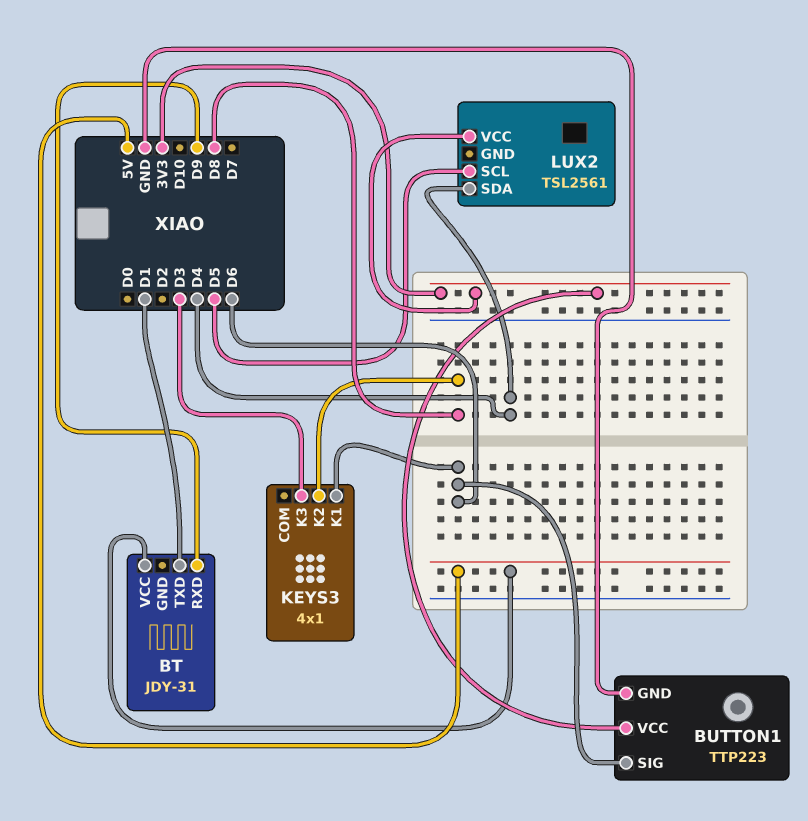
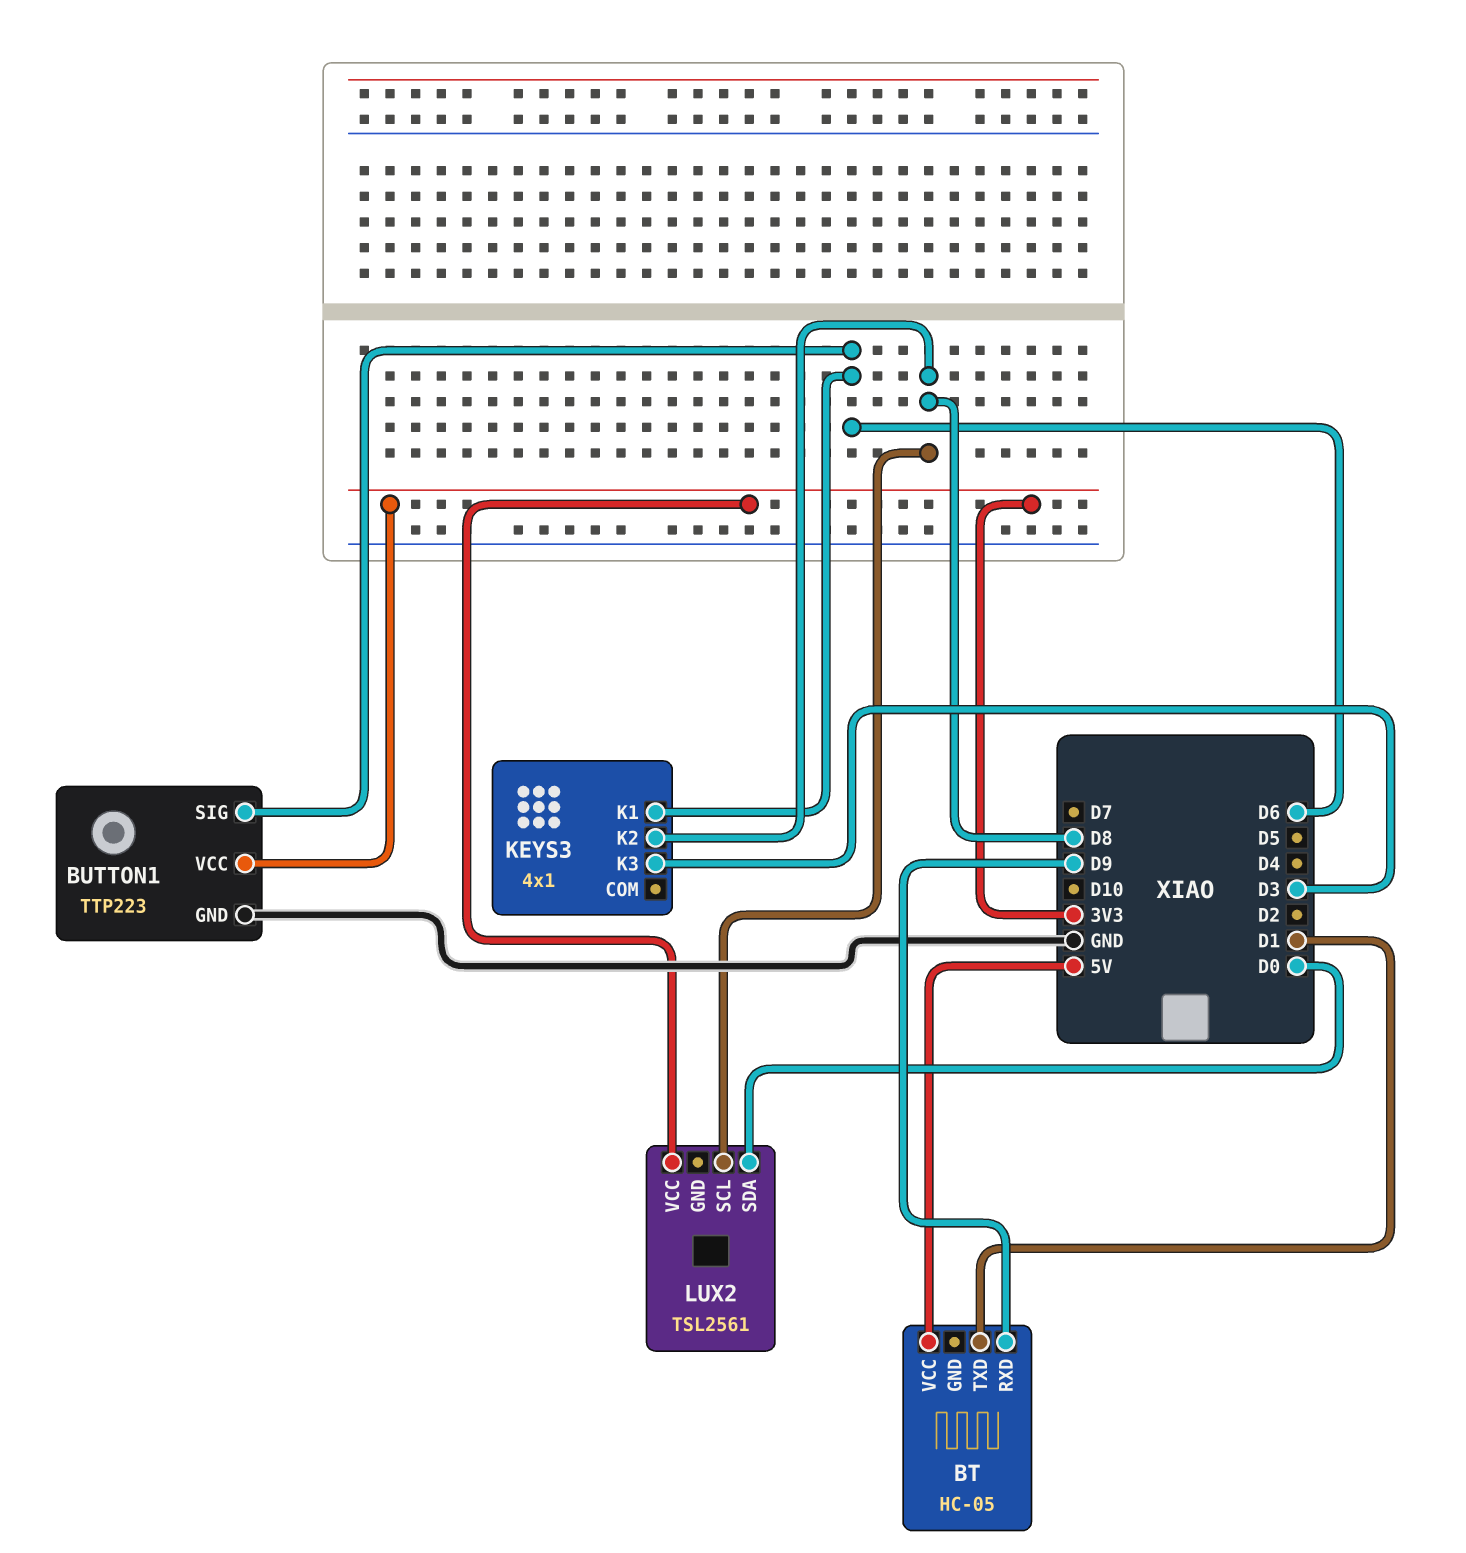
BT: JDY-31 -> HC-05
LUX2 pin SCL: D5 -> D8
LUX2 pin SDA: D4 -> D0

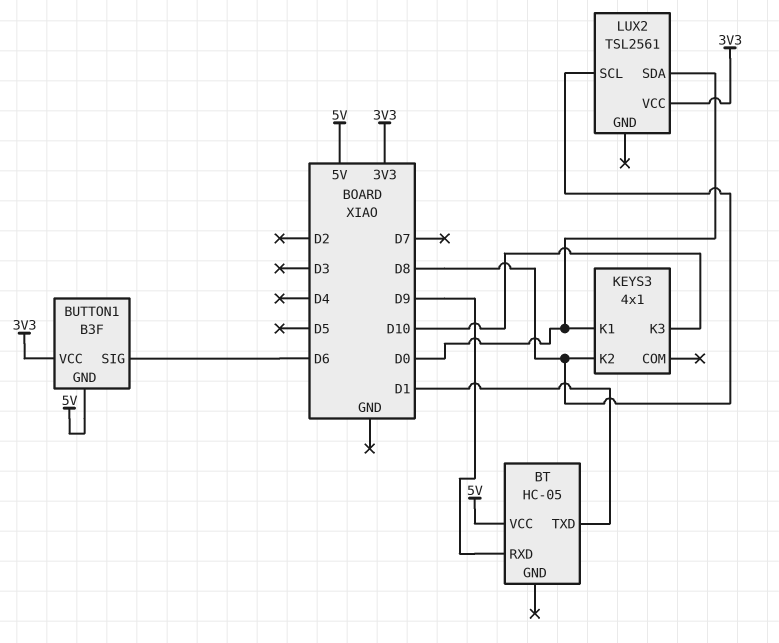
BUTTON1: TTP223 -> B3F
BUTTON1 pin GND: GND -> 5V
KEYS3 pin K1: D6 -> D0
KEYS3 pin K3: D3 -> D10

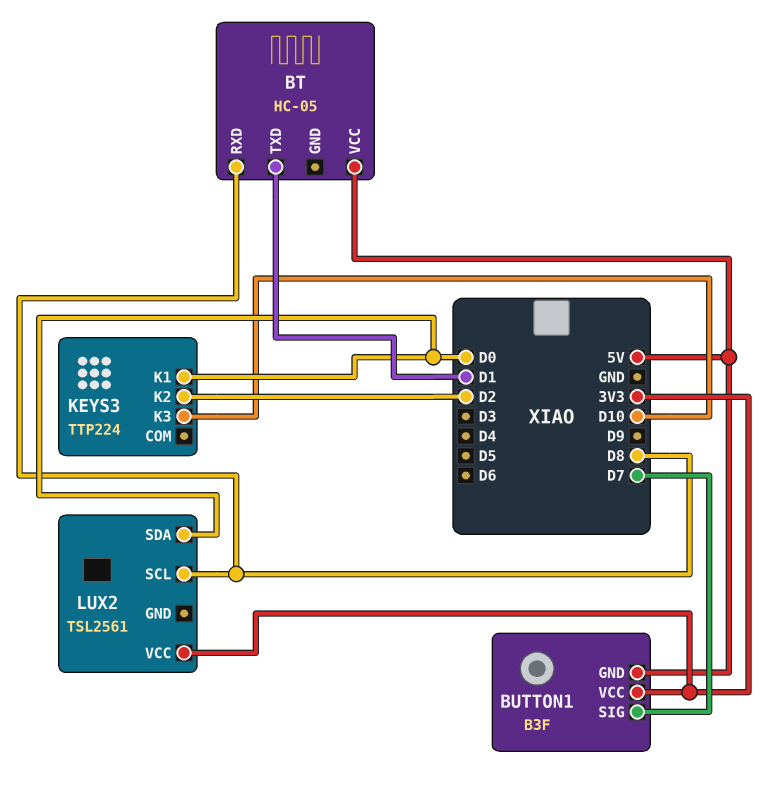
BT pin RXD: D9 -> D8
BUTTON1 pin SIG: D6 -> D7
KEYS3: 4x1 -> TTP224
KEYS3 pin K2: D8 -> D2

